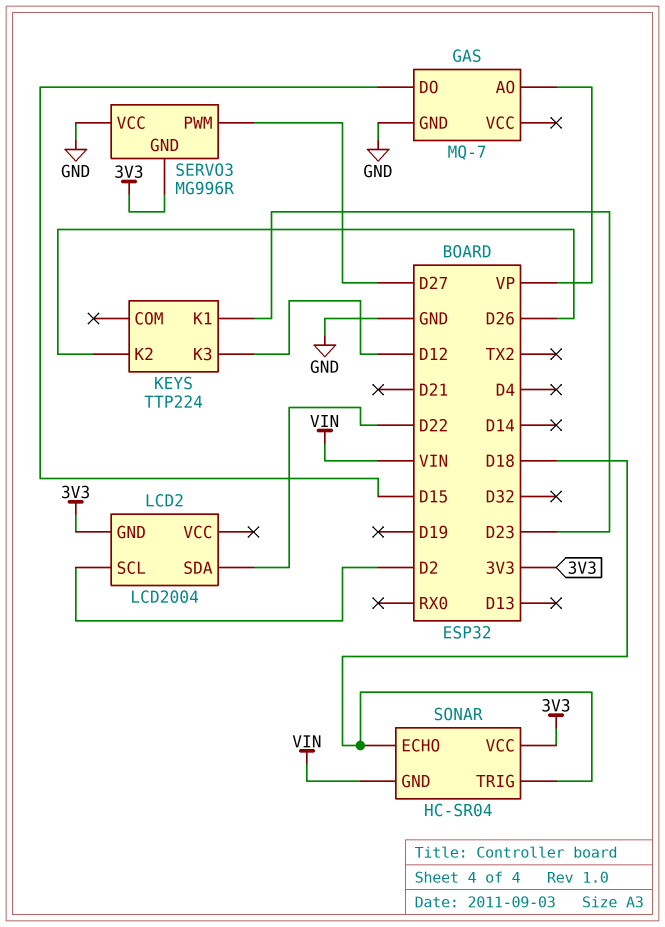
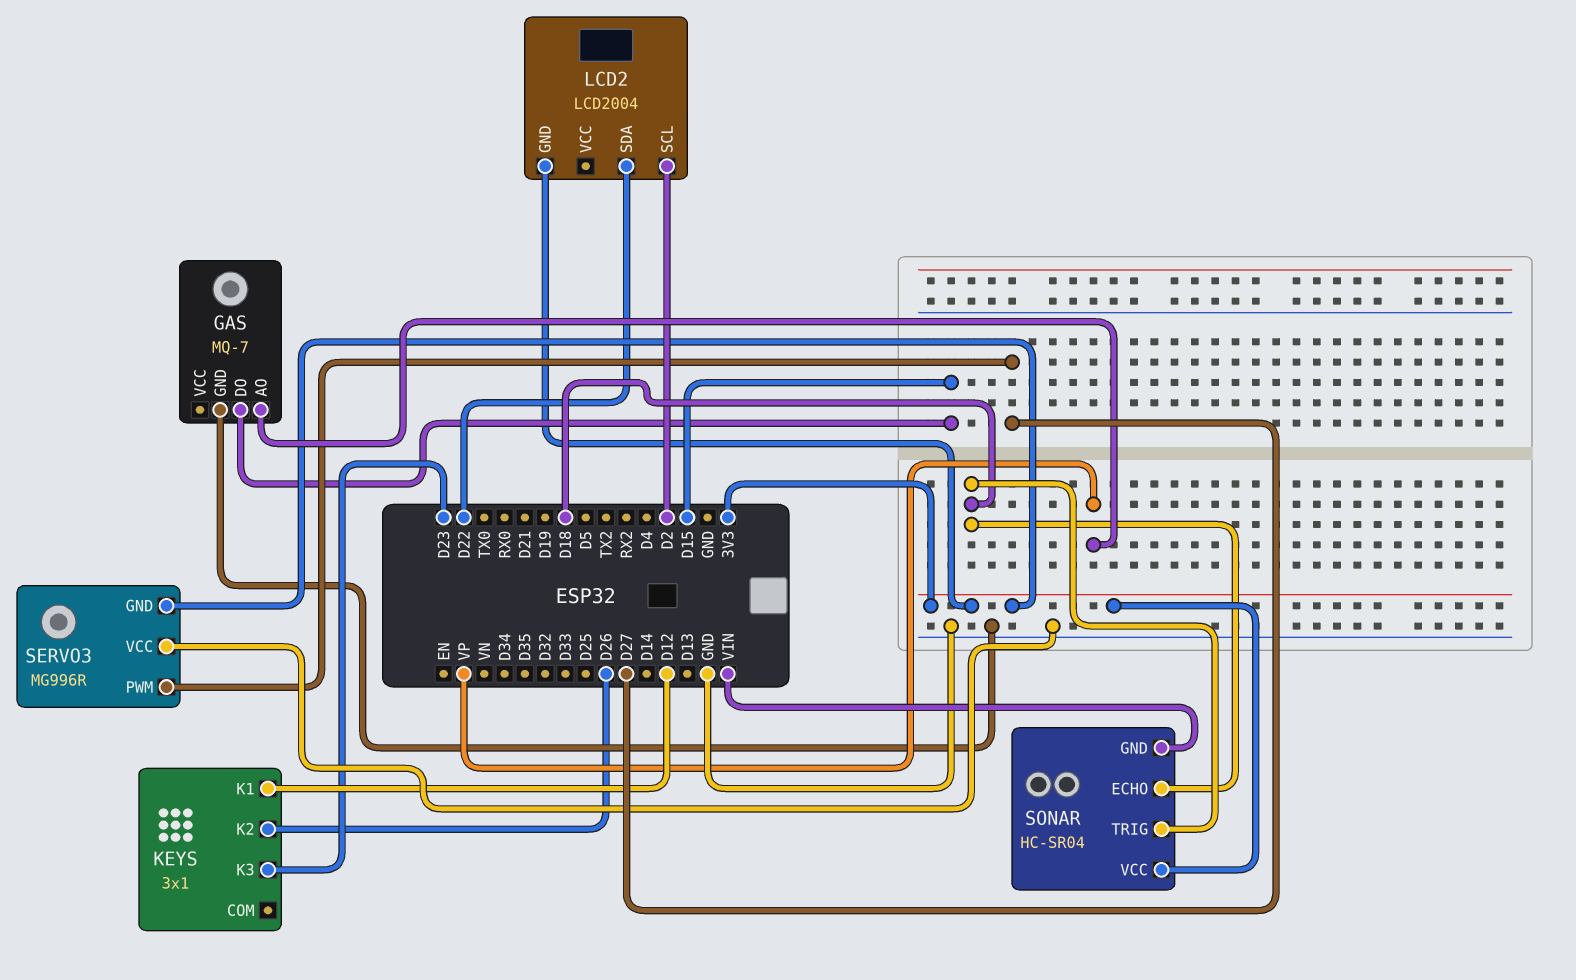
KEYS: TTP224 -> 3x1
KEYS pin K1: D23 -> D12
KEYS pin K3: D12 -> D23

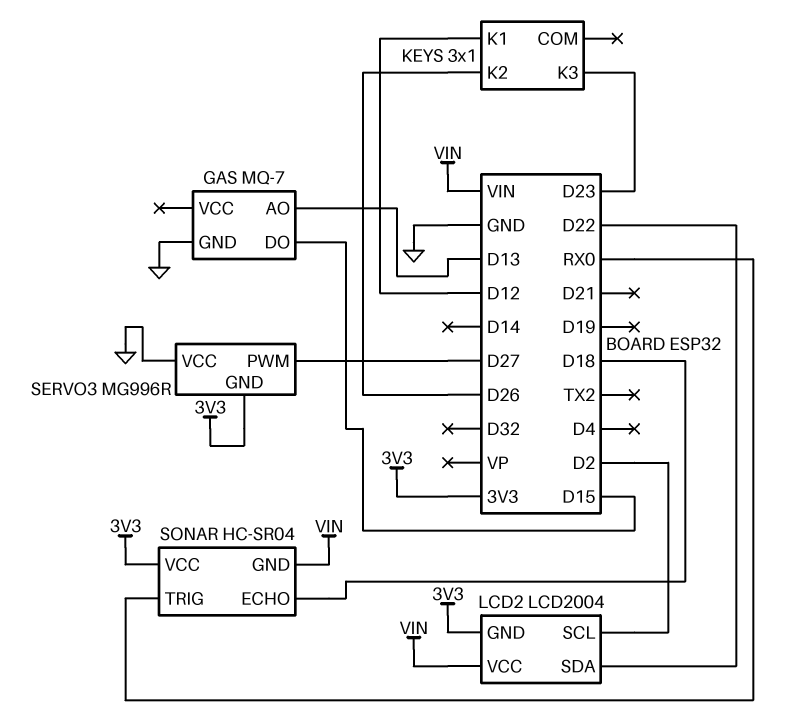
GAS pin AO: VP -> D13
LCD2 pin VCC: none -> VIN
SONAR pin TRIG: D18 -> RX0

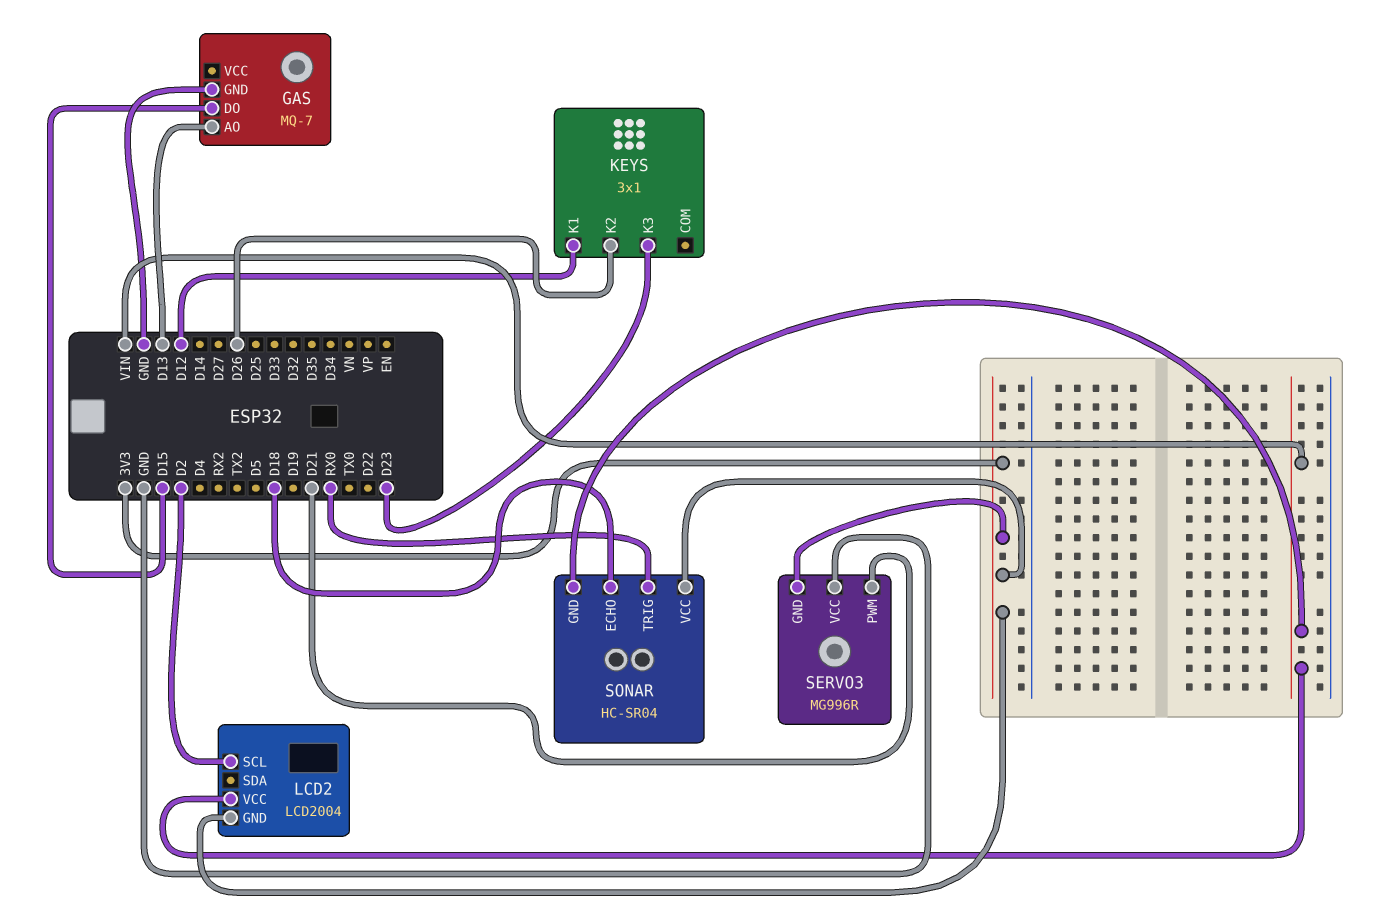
LCD2 pin SDA: D22 -> none
SERVO3 pin PWM: D27 -> D21

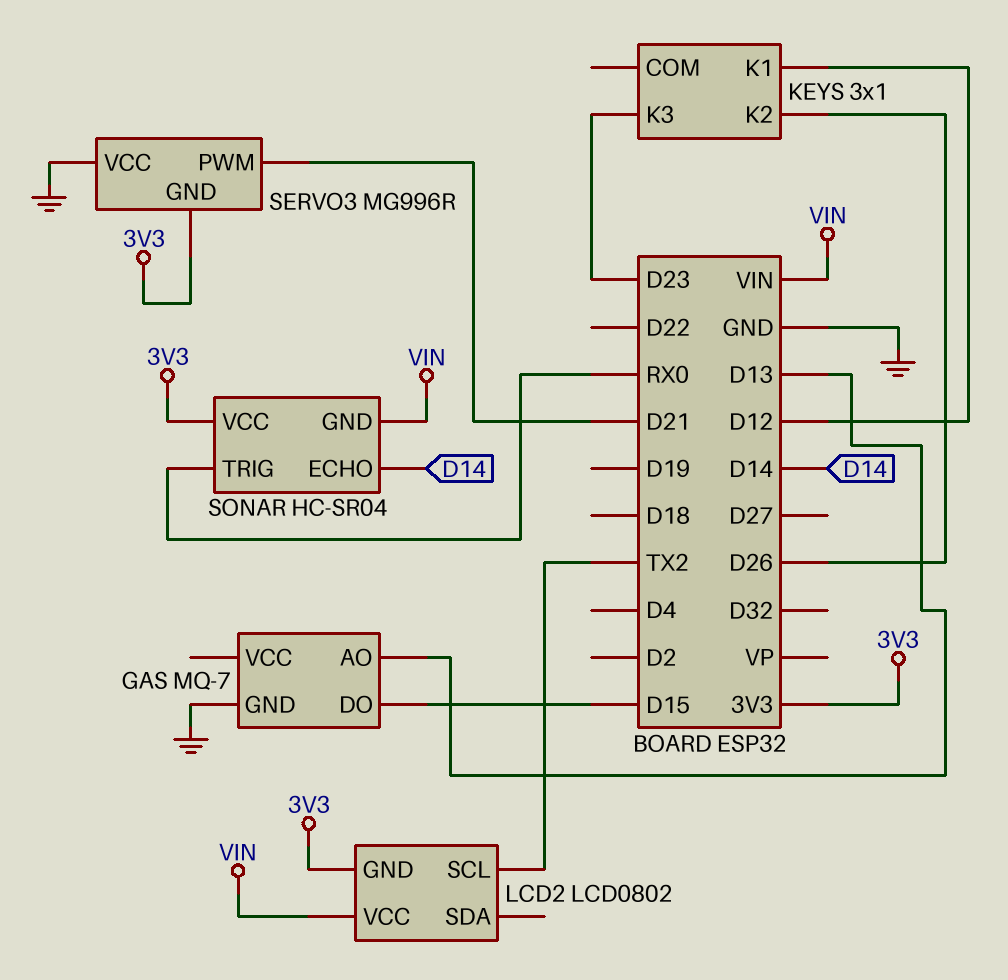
LCD2: LCD2004 -> LCD0802
LCD2 pin SCL: D2 -> TX2
SONAR pin ECHO: D18 -> D14

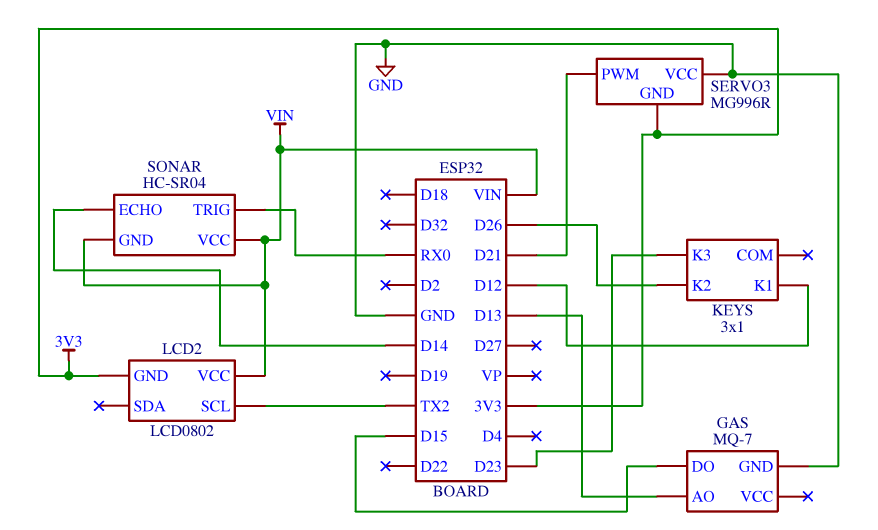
SONAR pin VCC: 3V3 -> VIN

